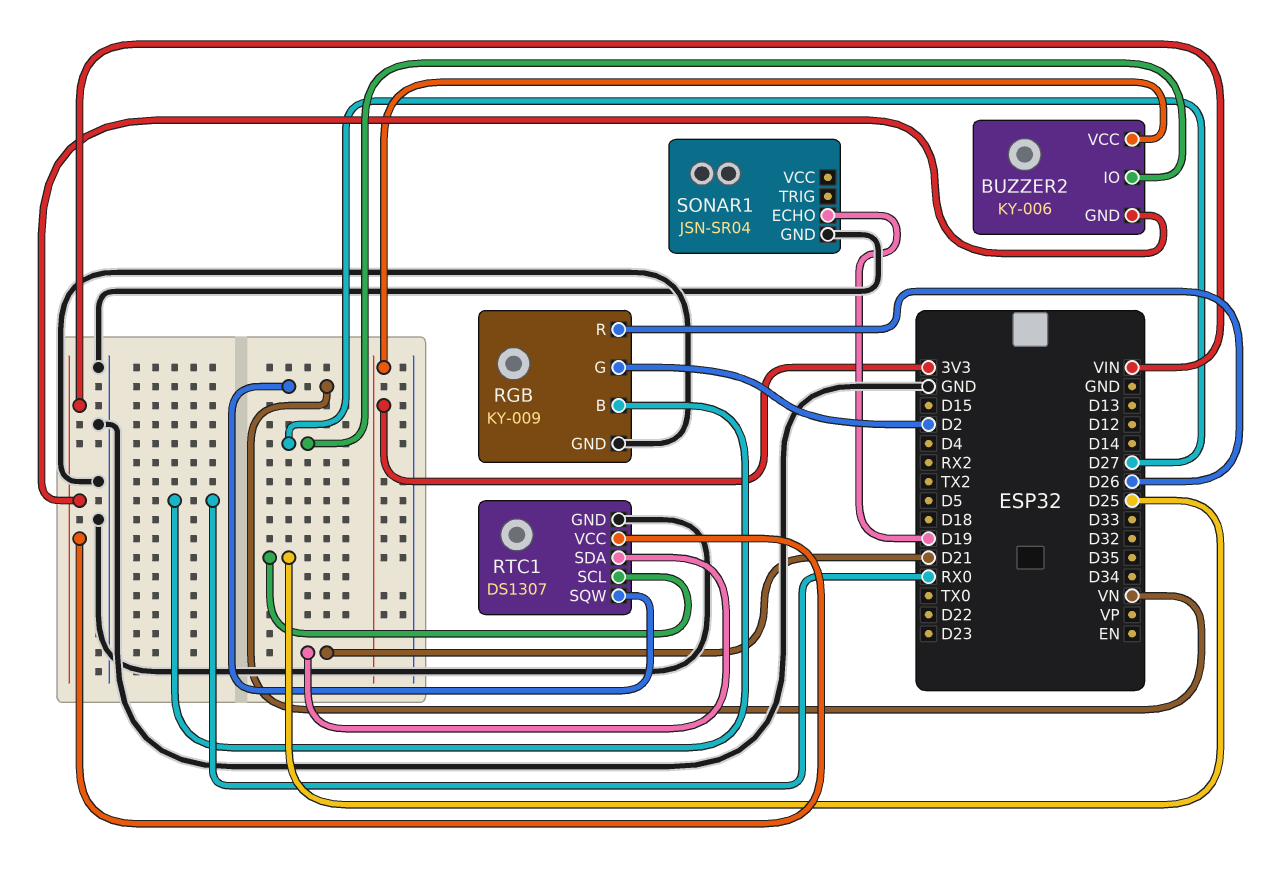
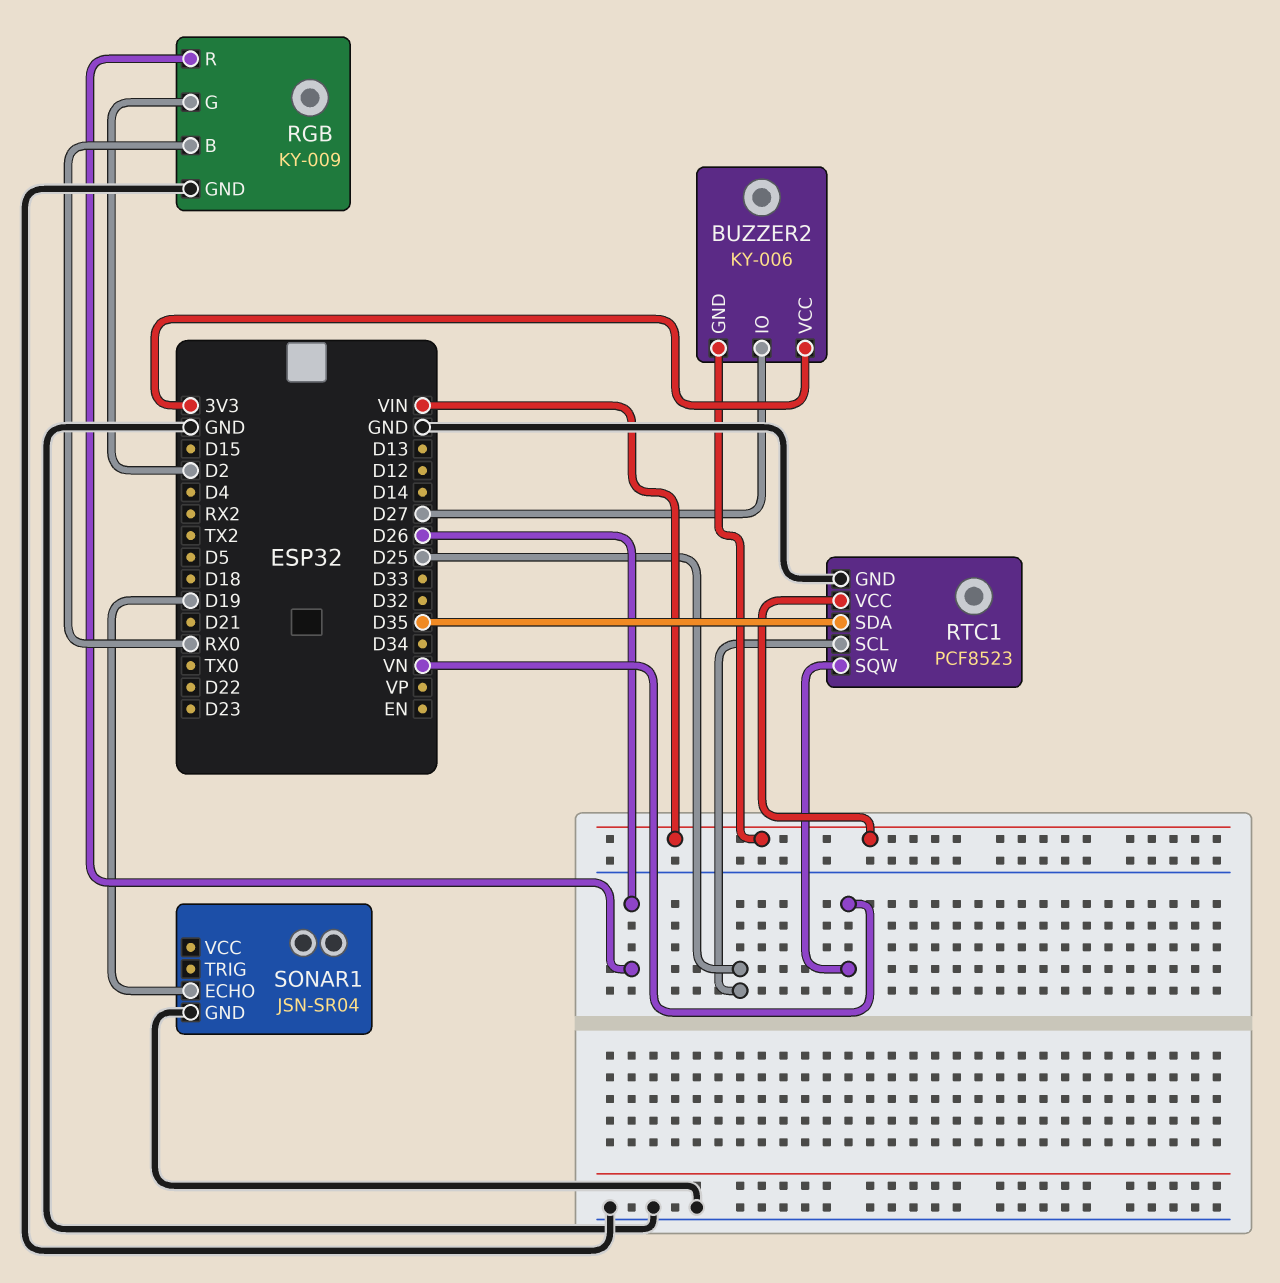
RTC1: DS1307 -> PCF8523
RTC1 pin SDA: D21 -> D35

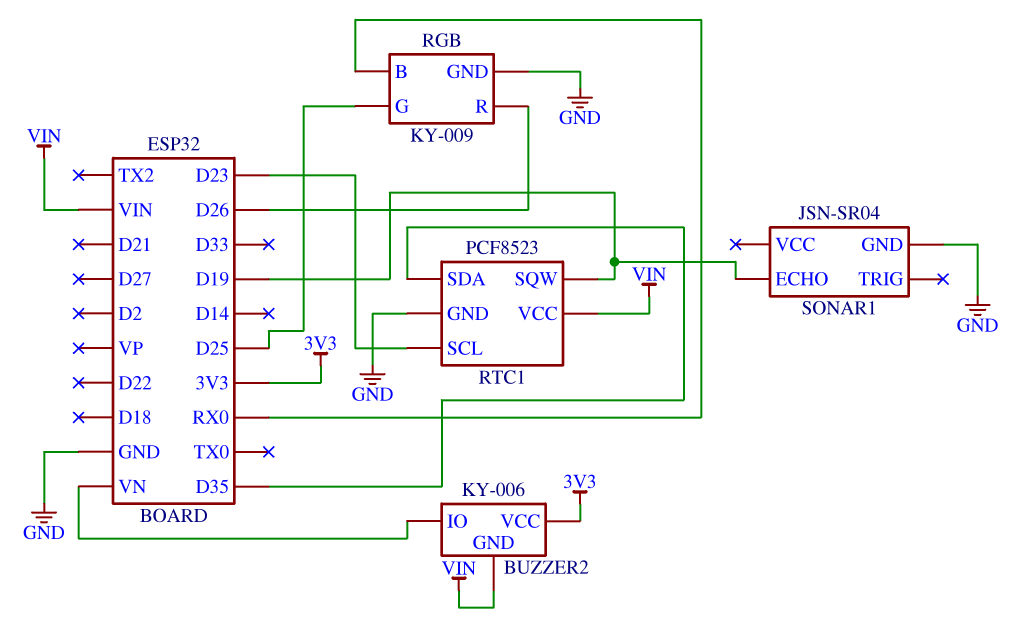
BUZZER2 pin IO: D27 -> VN
RGB pin G: D2 -> D25
RTC1 pin SCL: D25 -> D23
RTC1 pin SQW: VN -> D19

